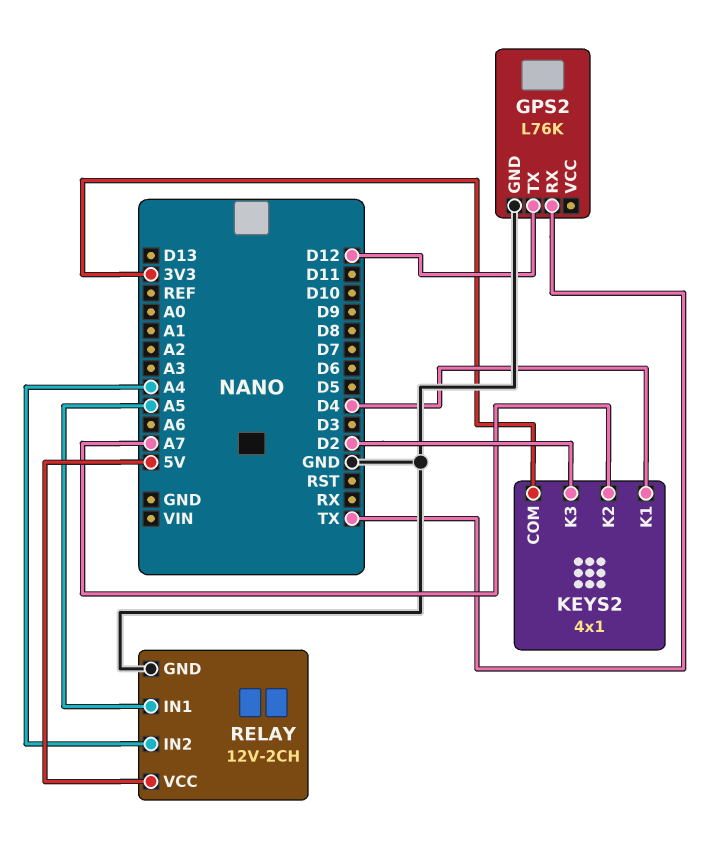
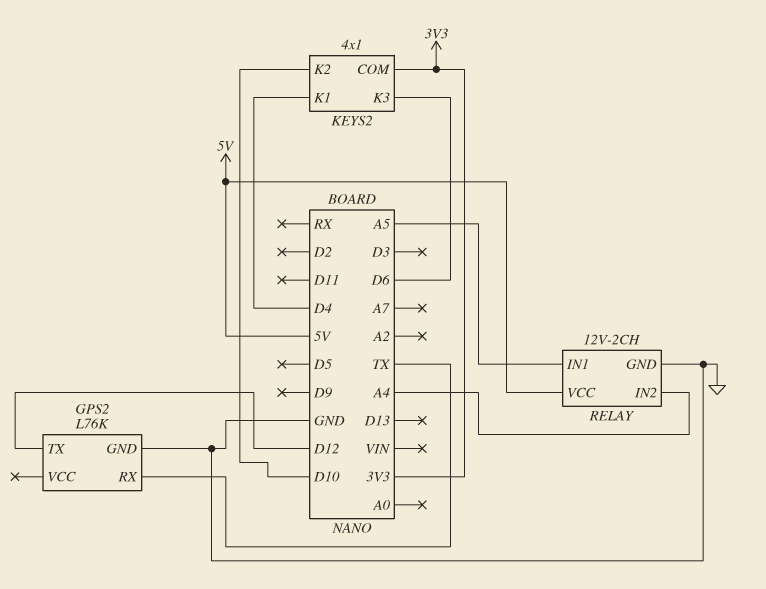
KEYS2 pin K2: A7 -> D10
KEYS2 pin K3: D2 -> D6

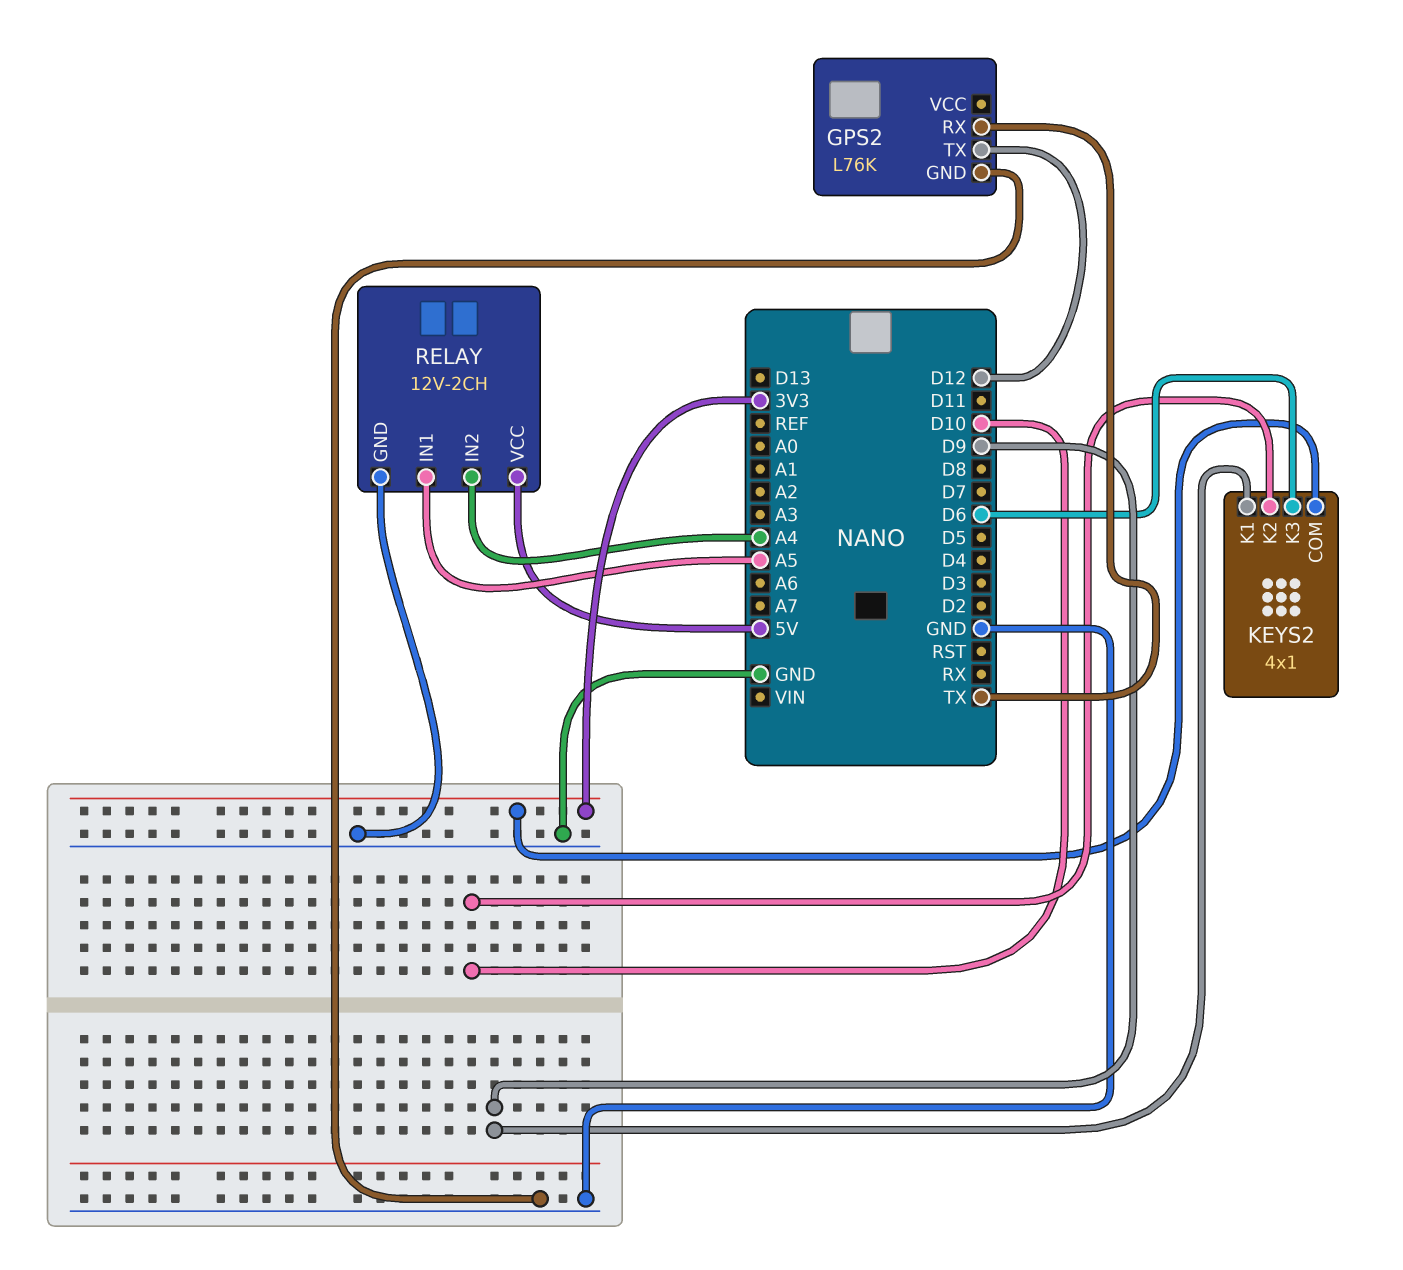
KEYS2 pin K1: D4 -> D9

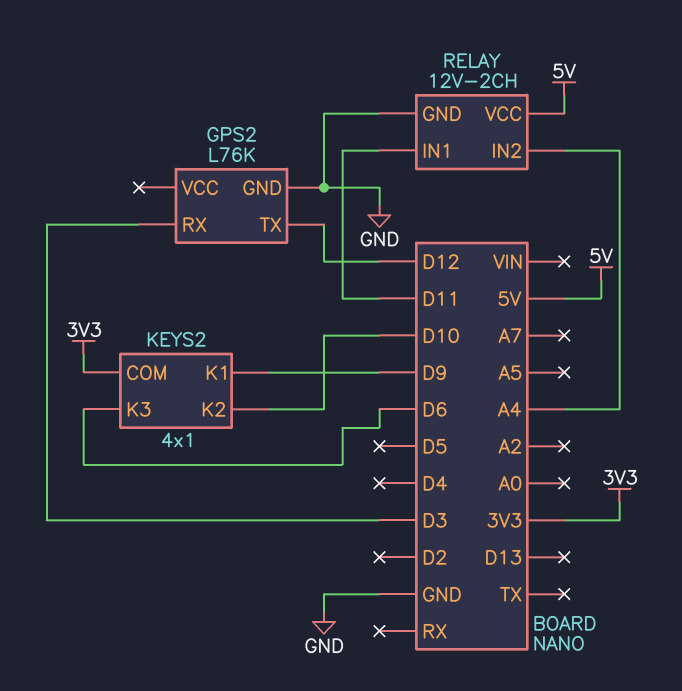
GPS2 pin RX: TX -> D3
RELAY pin IN1: A5 -> D11

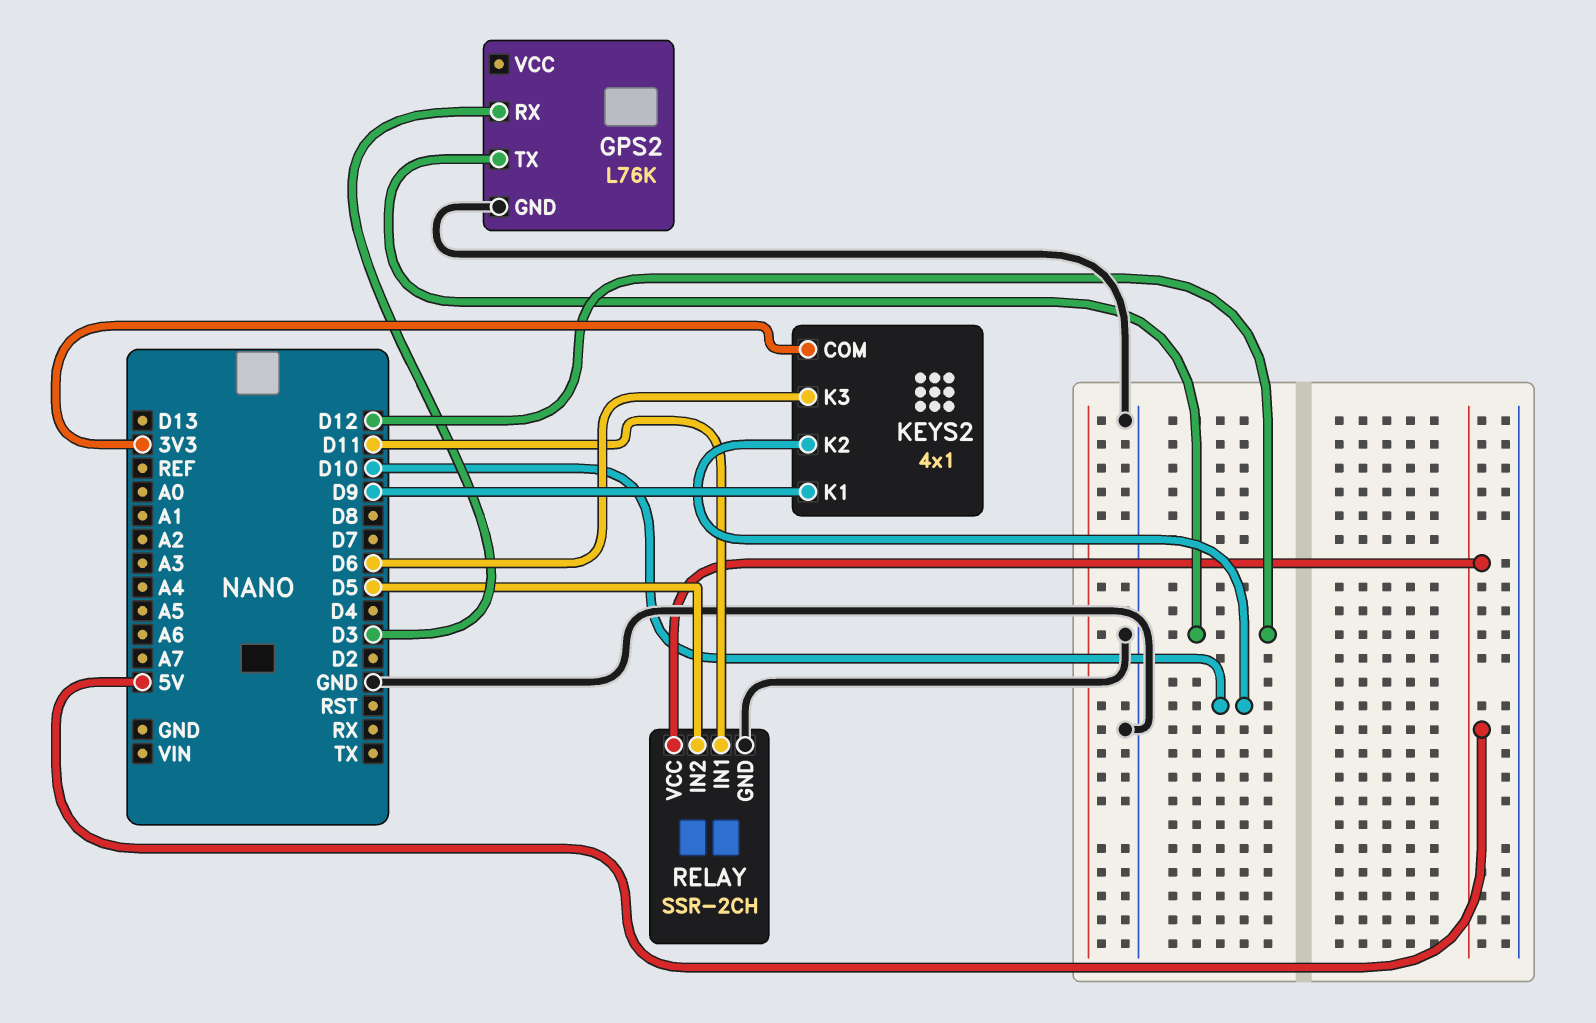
RELAY: 12V-2CH -> SSR-2CH
RELAY pin IN2: A4 -> D5

